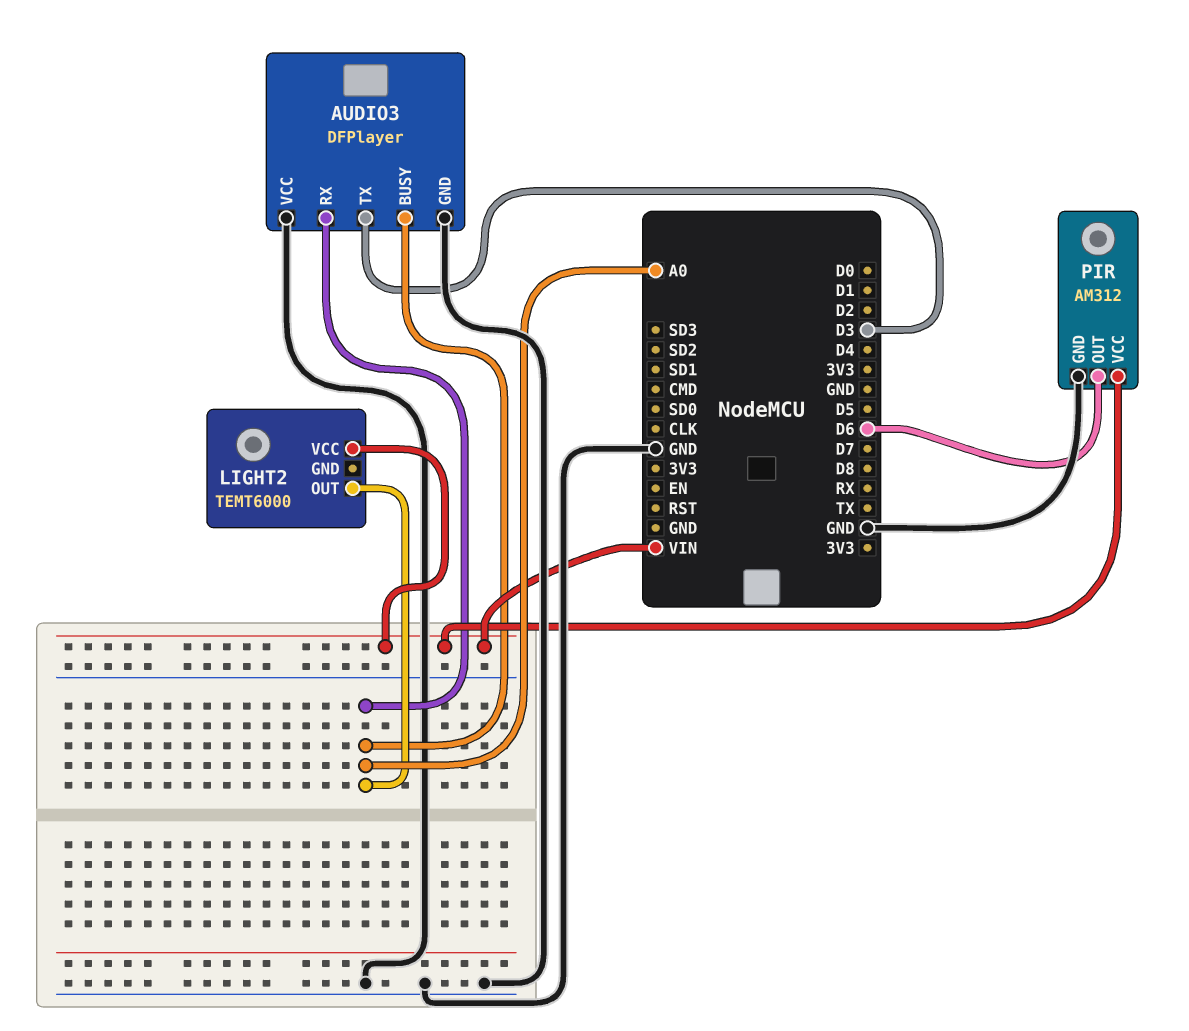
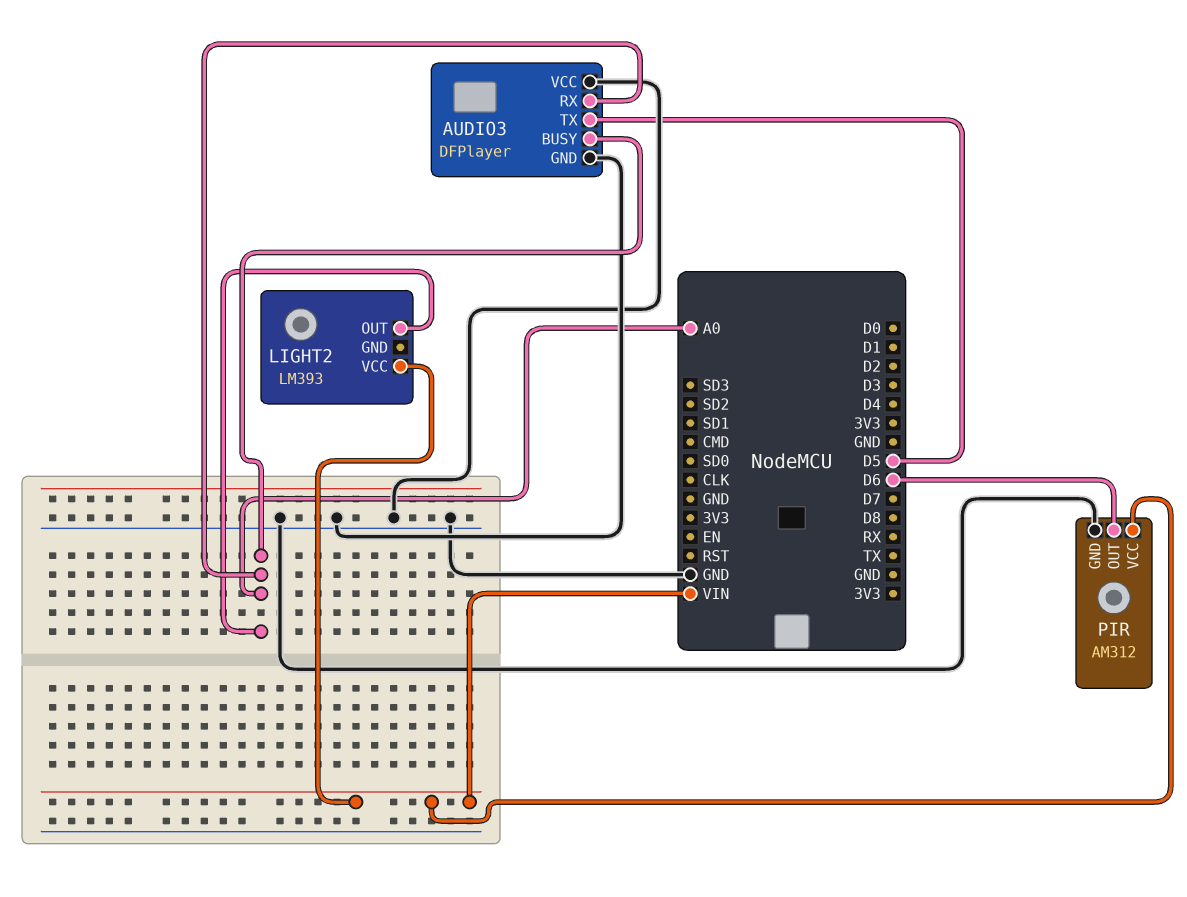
AUDIO3 pin TX: D3 -> D5
LIGHT2: TEMT6000 -> LM393

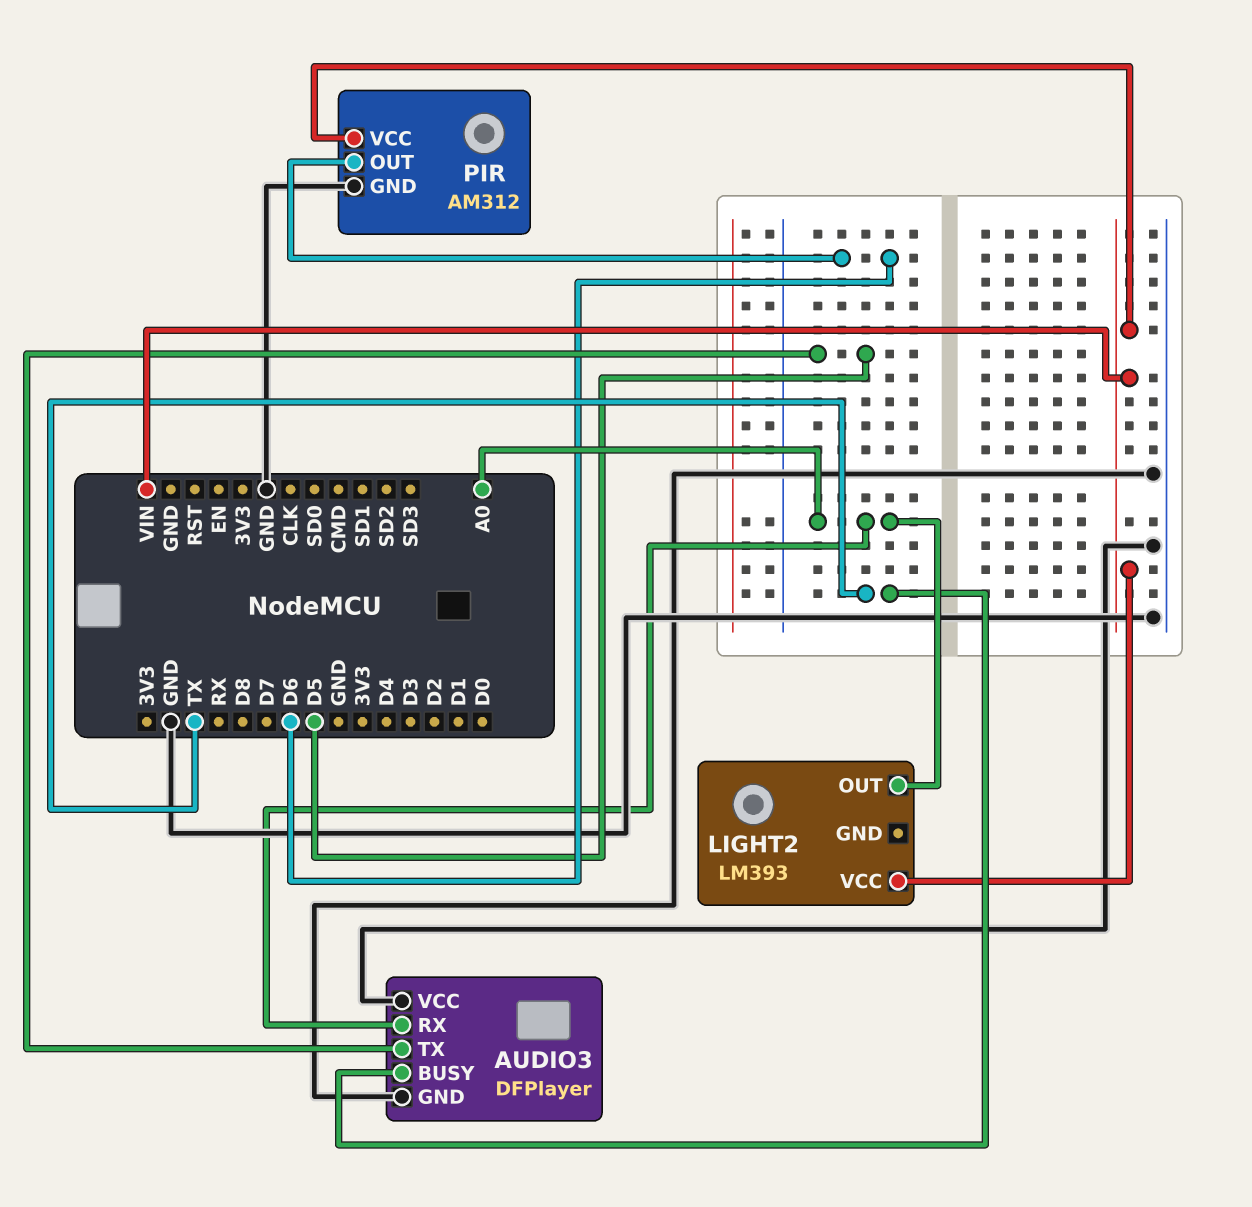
AUDIO3 pin BUSY: A0 -> TX

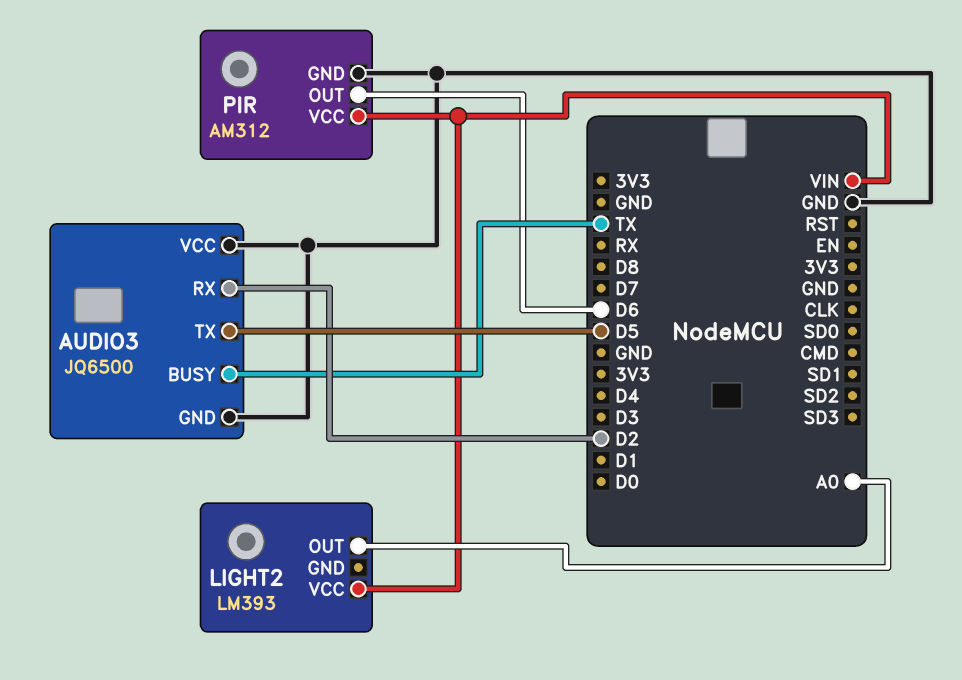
AUDIO3: DFPlayer -> JQ6500
AUDIO3 pin RX: A0 -> D2

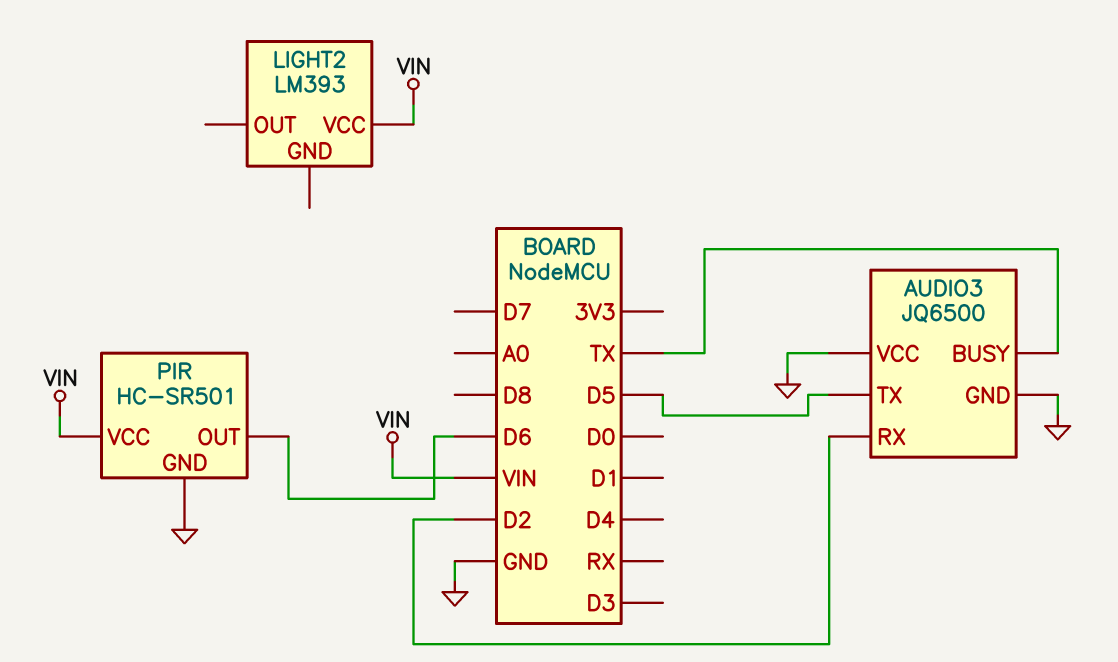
LIGHT2 pin OUT: A0 -> none
PIR: AM312 -> HC-SR501

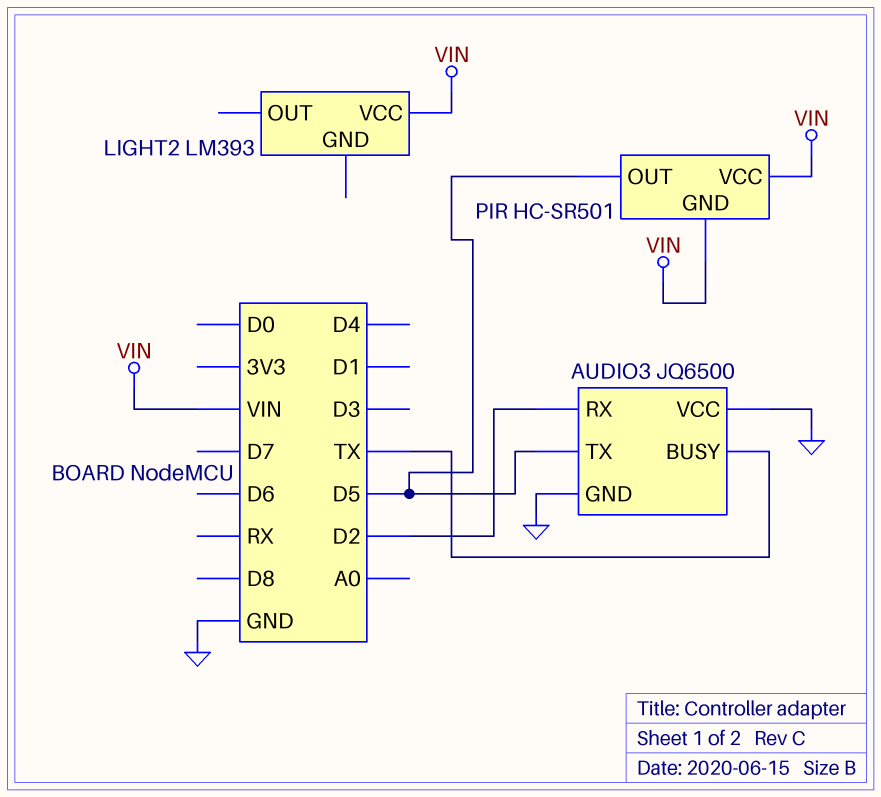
PIR pin GND: GND -> VIN
PIR pin OUT: D6 -> D5

